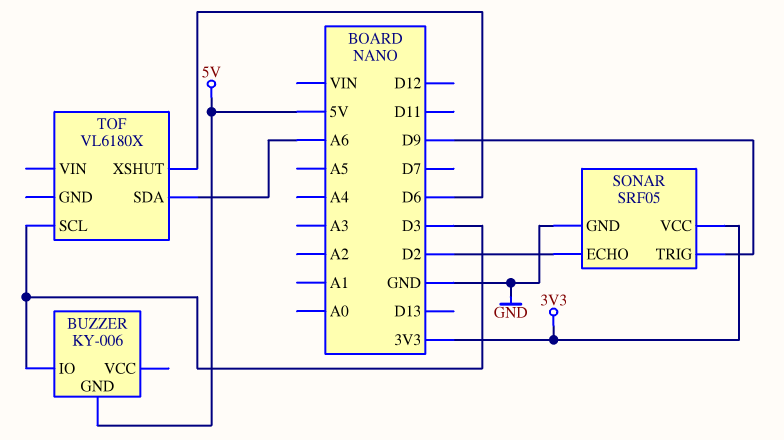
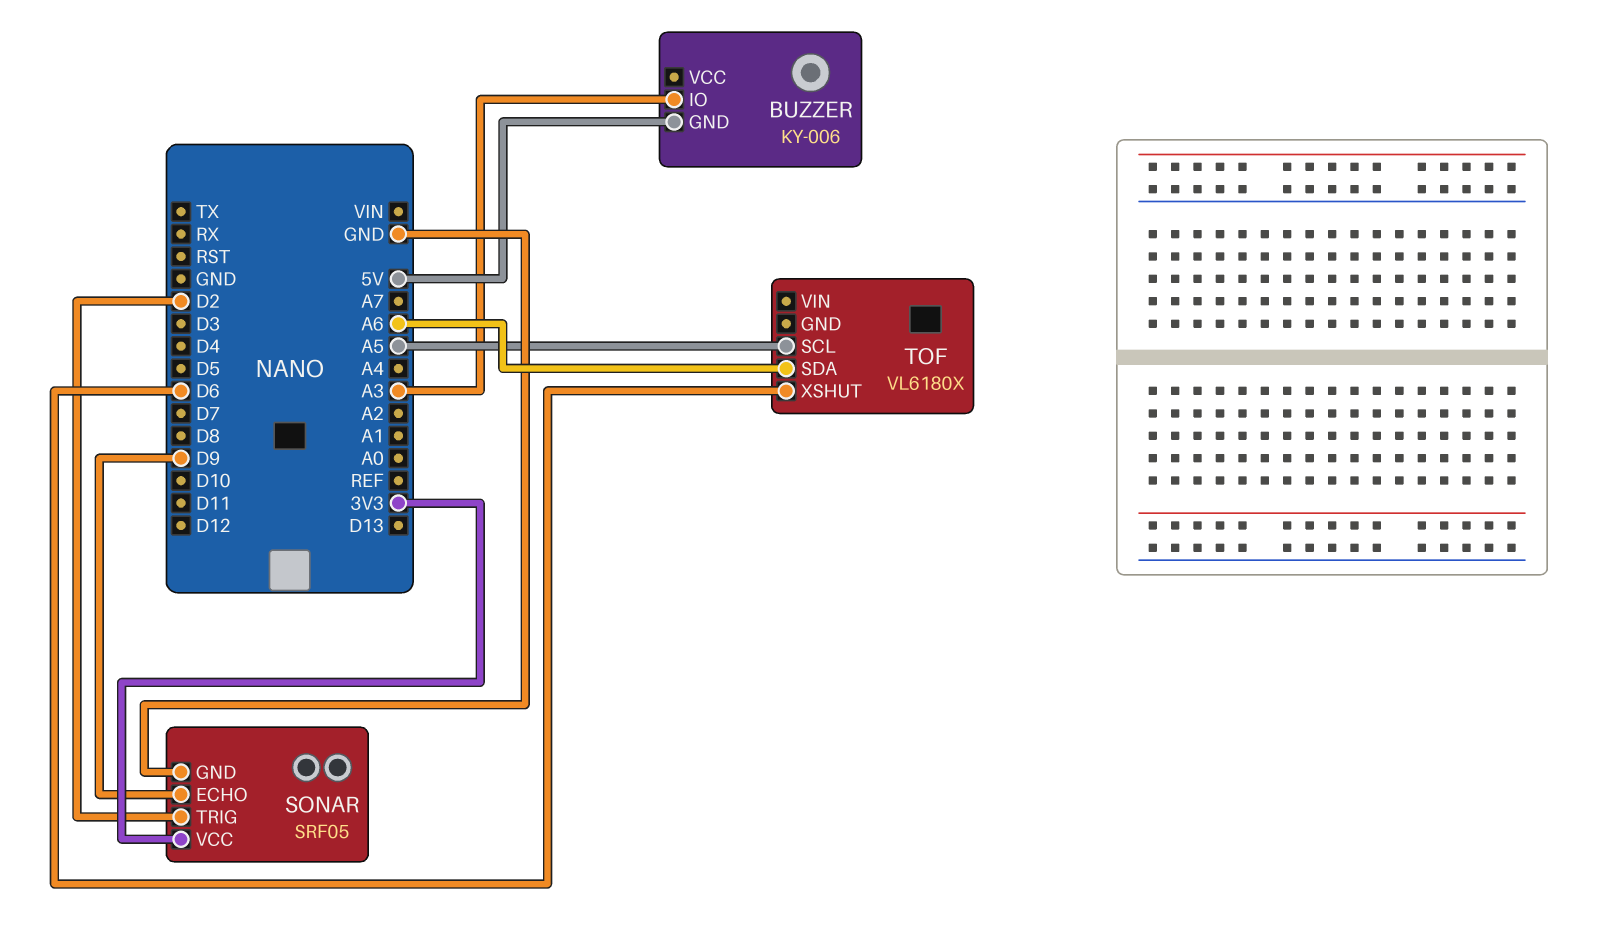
BUZZER pin IO: D3 -> A3
SONAR pin ECHO: D2 -> D9
SONAR pin TRIG: D9 -> D2
TOF pin SCL: D3 -> A5

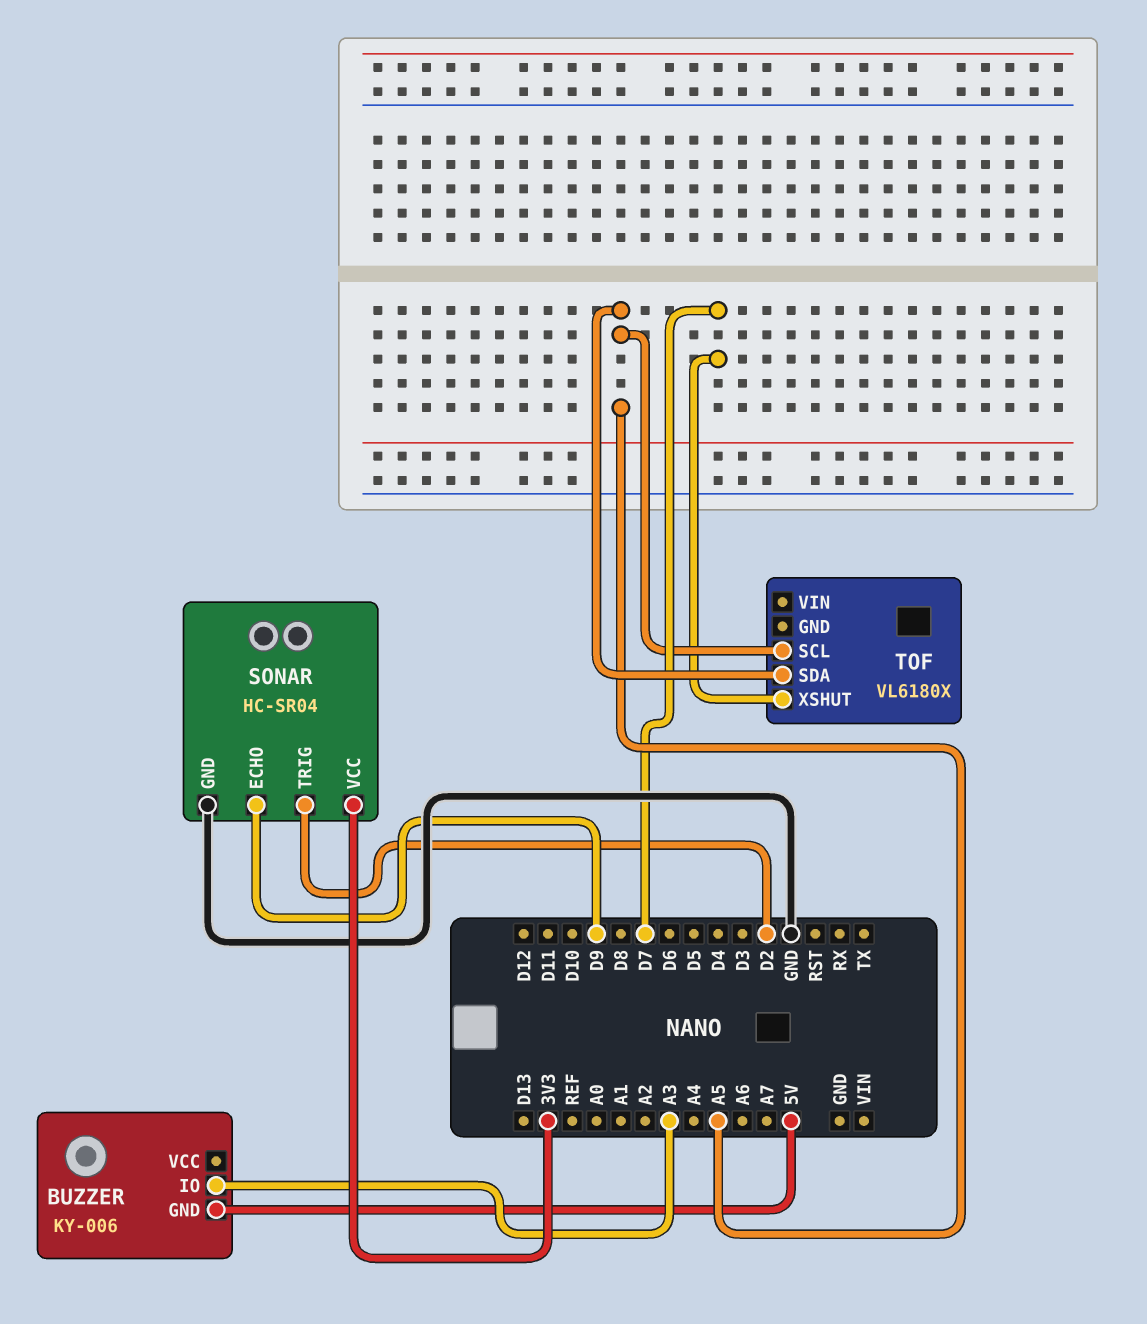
SONAR: SRF05 -> HC-SR04
TOF pin SDA: A6 -> A5
TOF pin XSHUT: D6 -> D7

